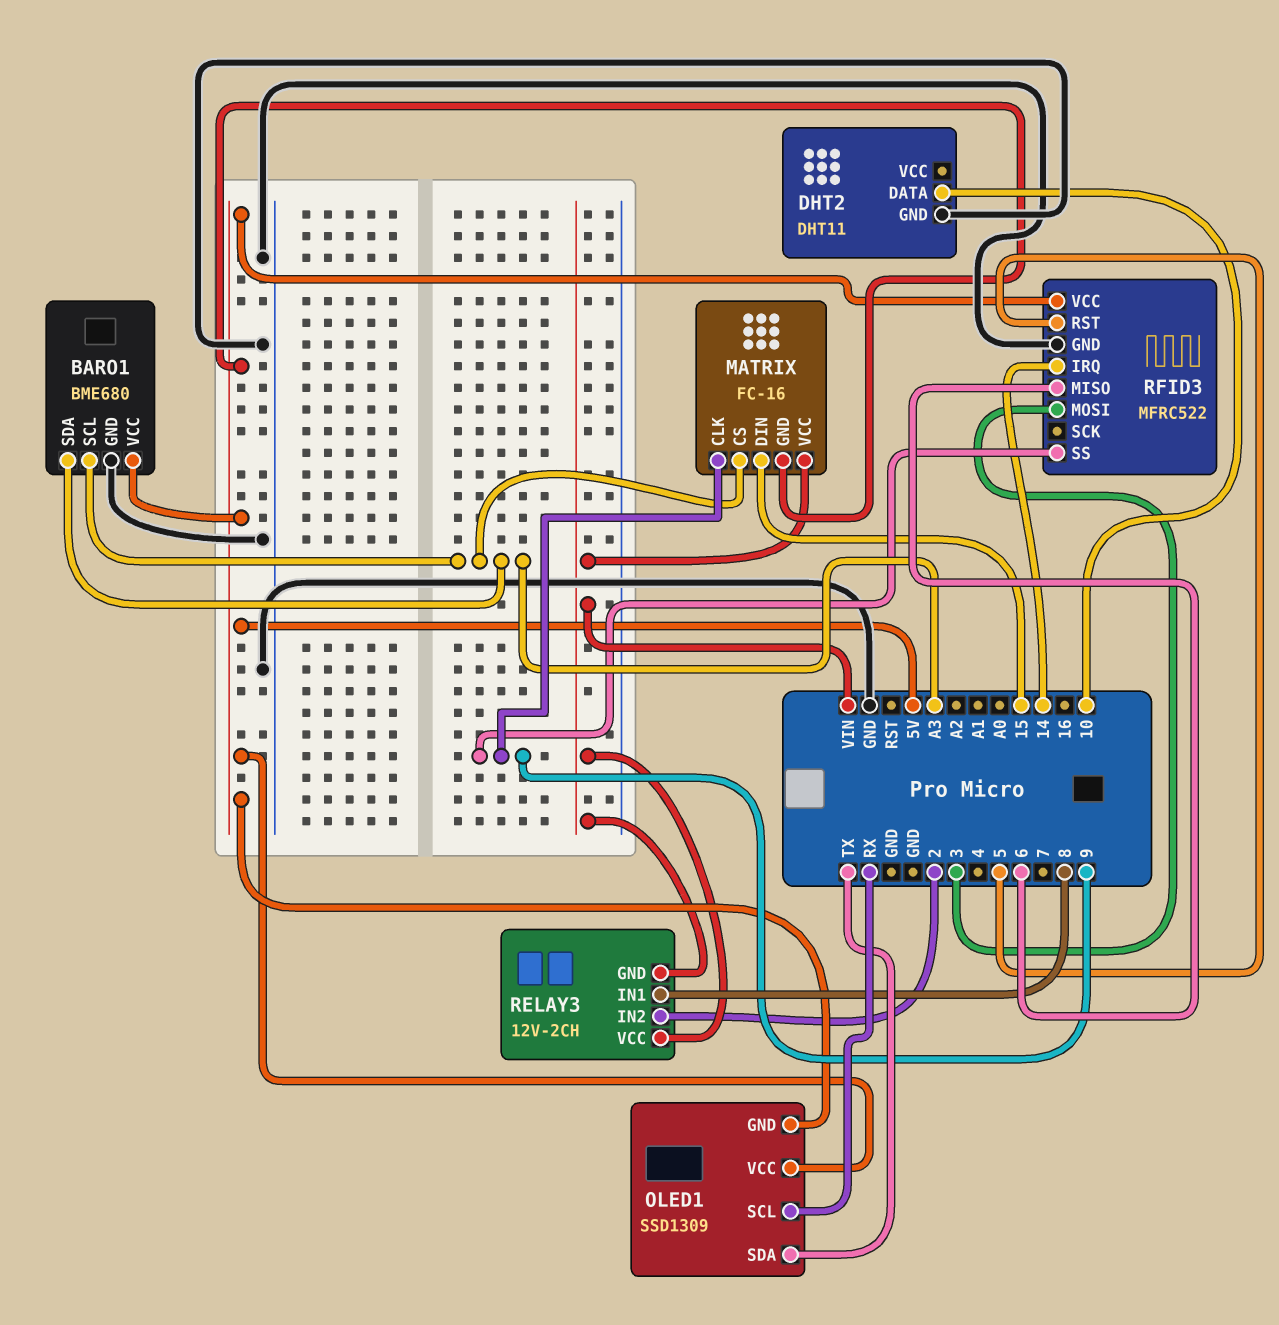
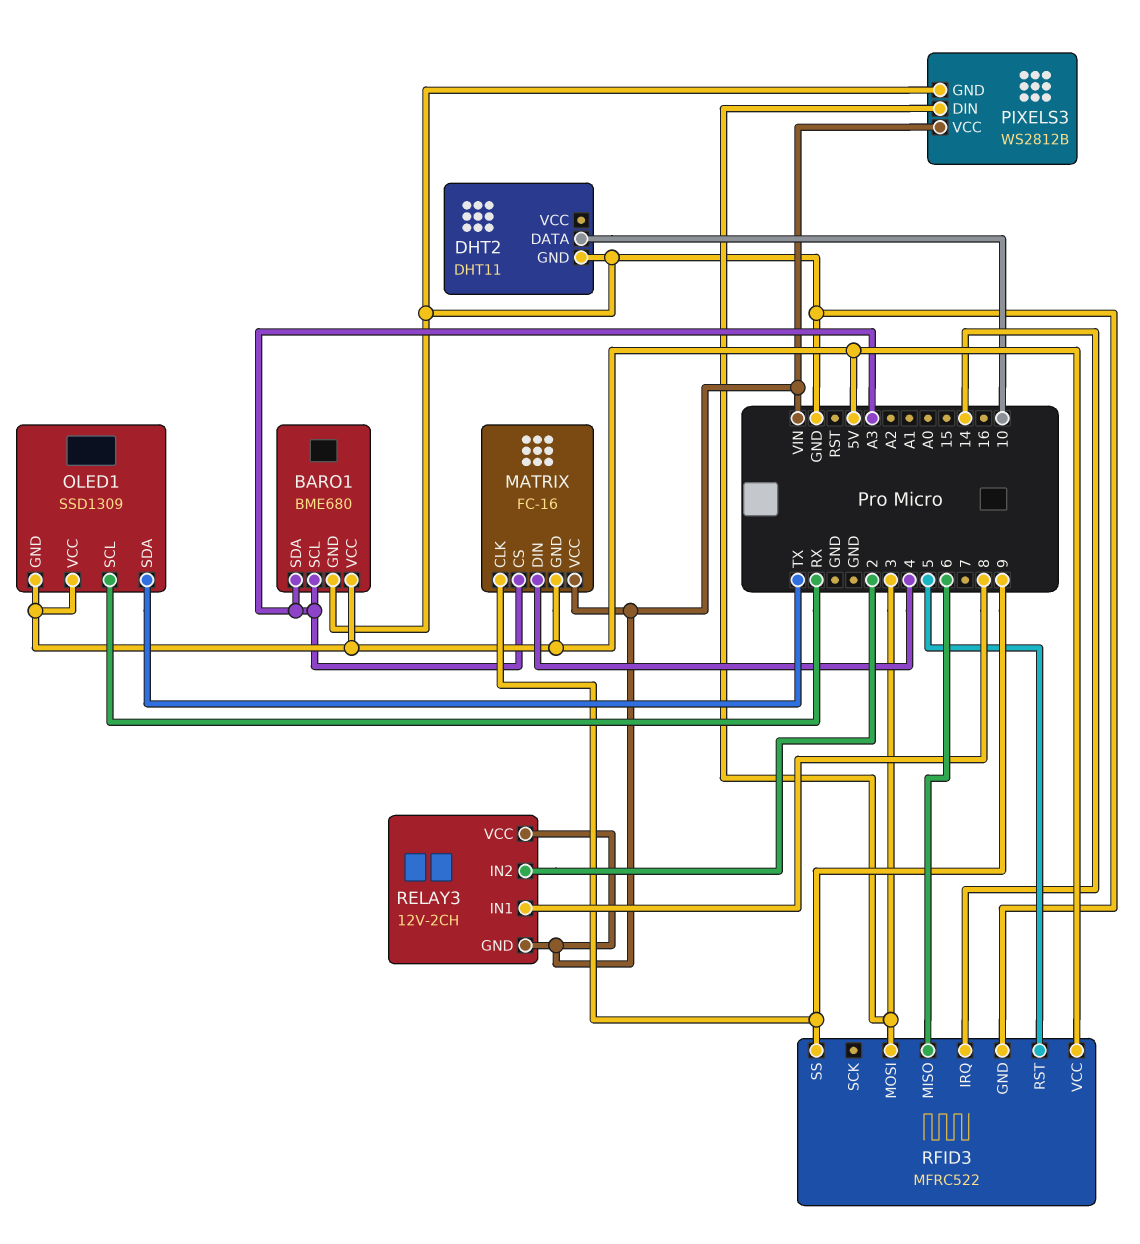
MATRIX pin DIN: 15 -> 4
PIXELS3: none -> WS2812B
PIXELS3 pin DIN: none -> 3
PIXELS3 pin GND: none -> GND
PIXELS3 pin VCC: none -> VIN

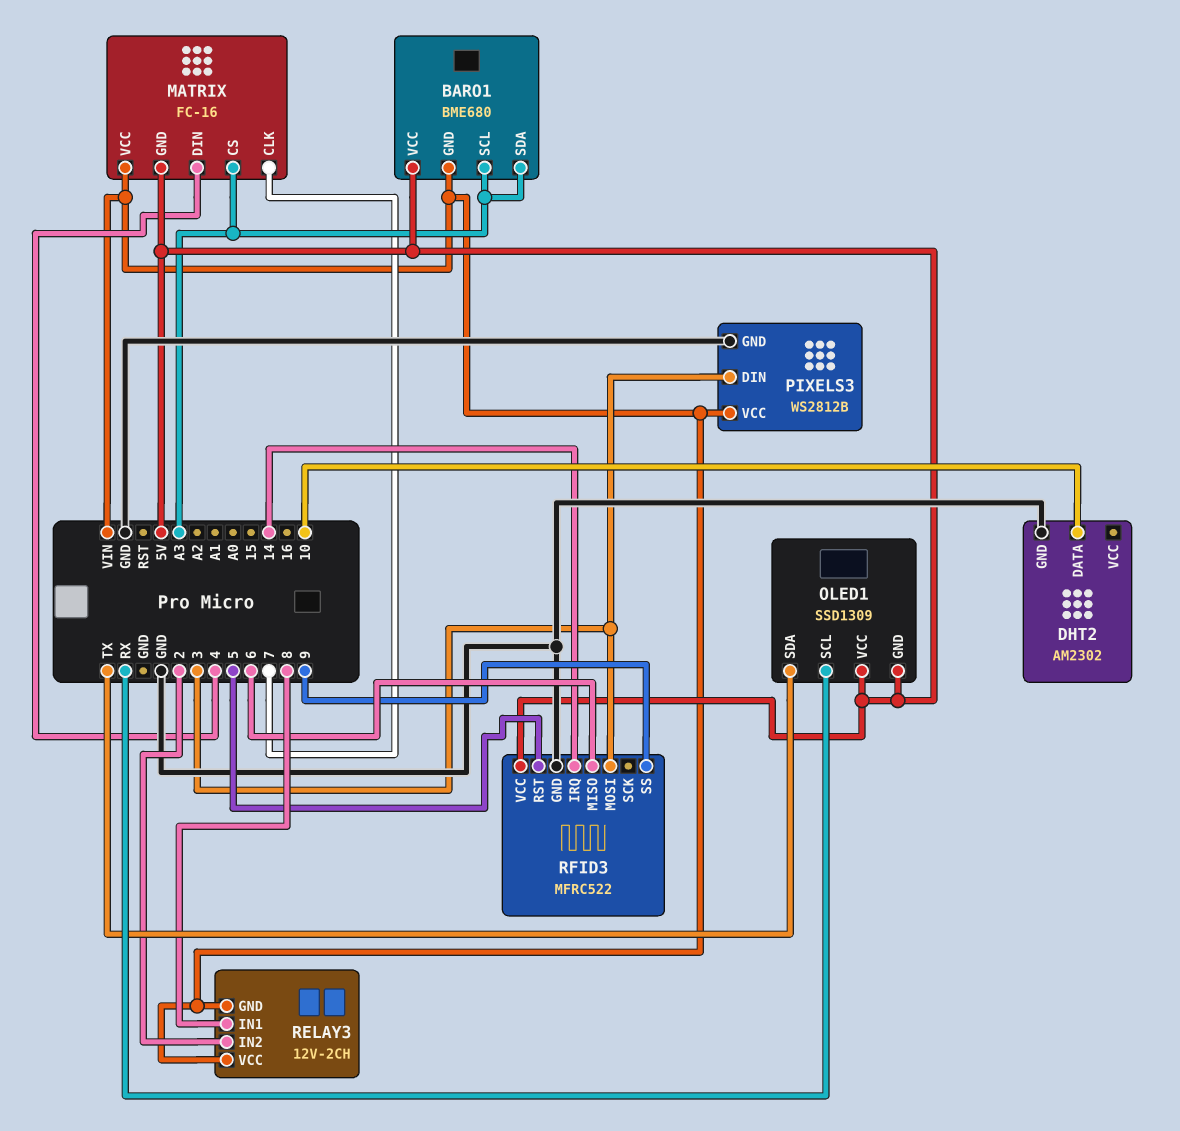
BARO1 pin GND: GND -> VIN
DHT2: DHT11 -> AM2302
MATRIX pin CLK: 9 -> 7

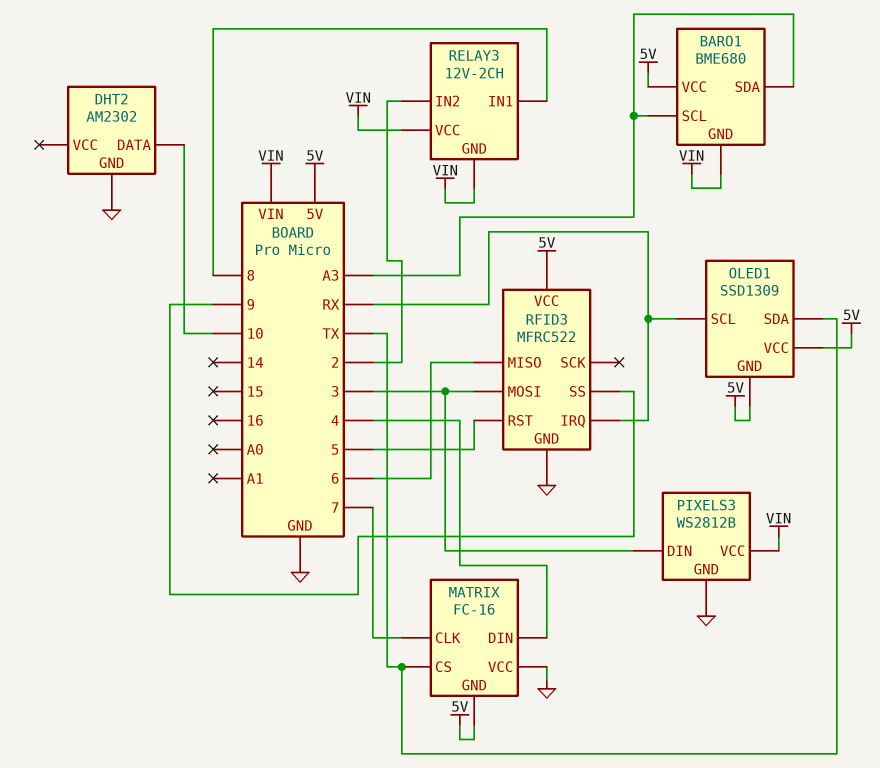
MATRIX pin CS: A3 -> TX
MATRIX pin VCC: VIN -> GND
RFID3 pin IRQ: 14 -> RX

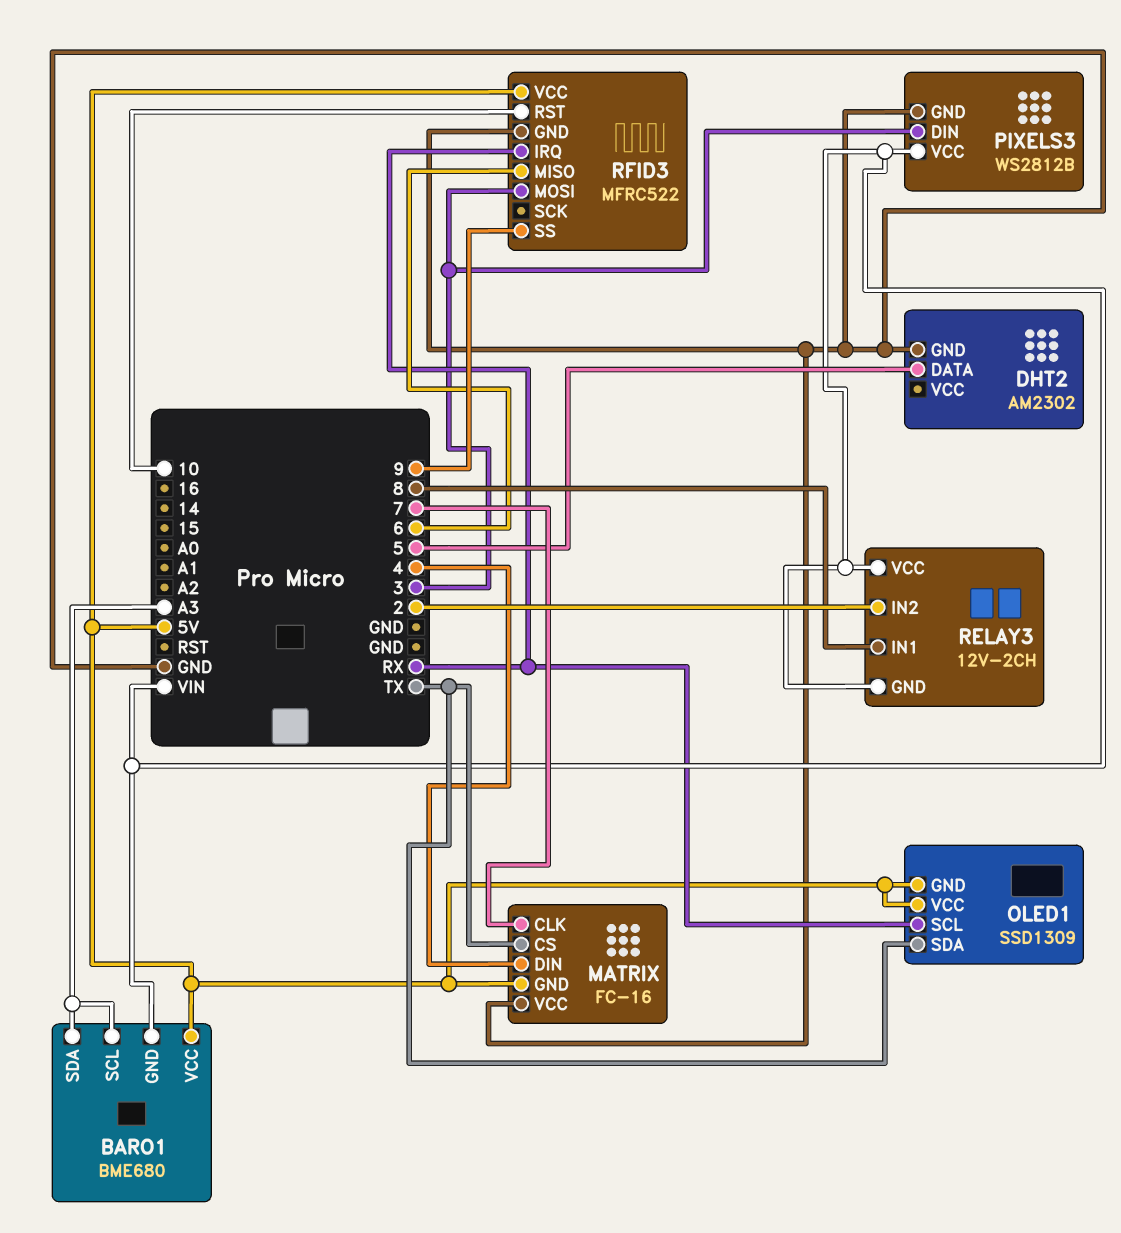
DHT2 pin DATA: 10 -> 5
RFID3 pin RST: 5 -> 10

